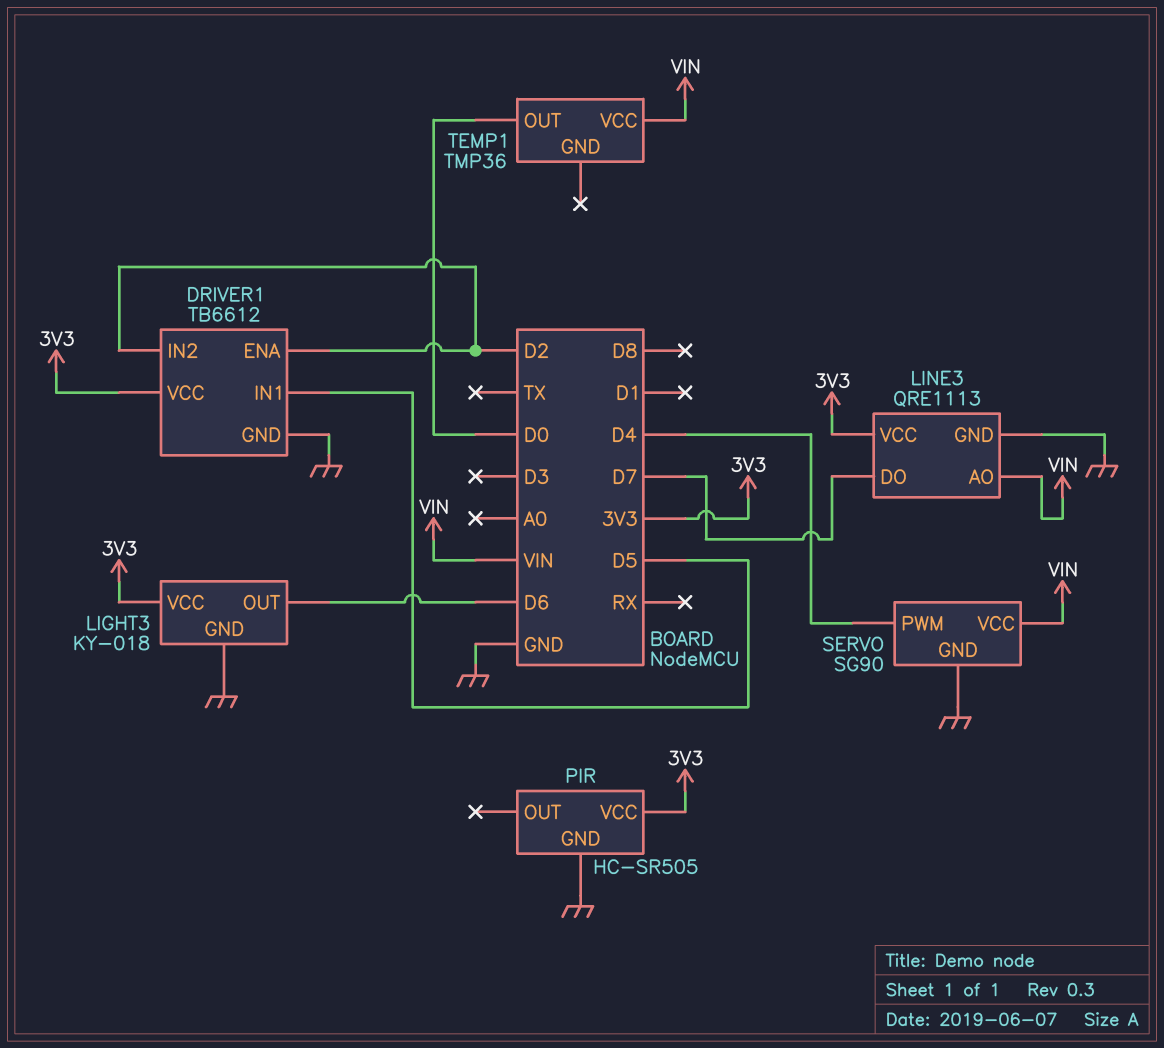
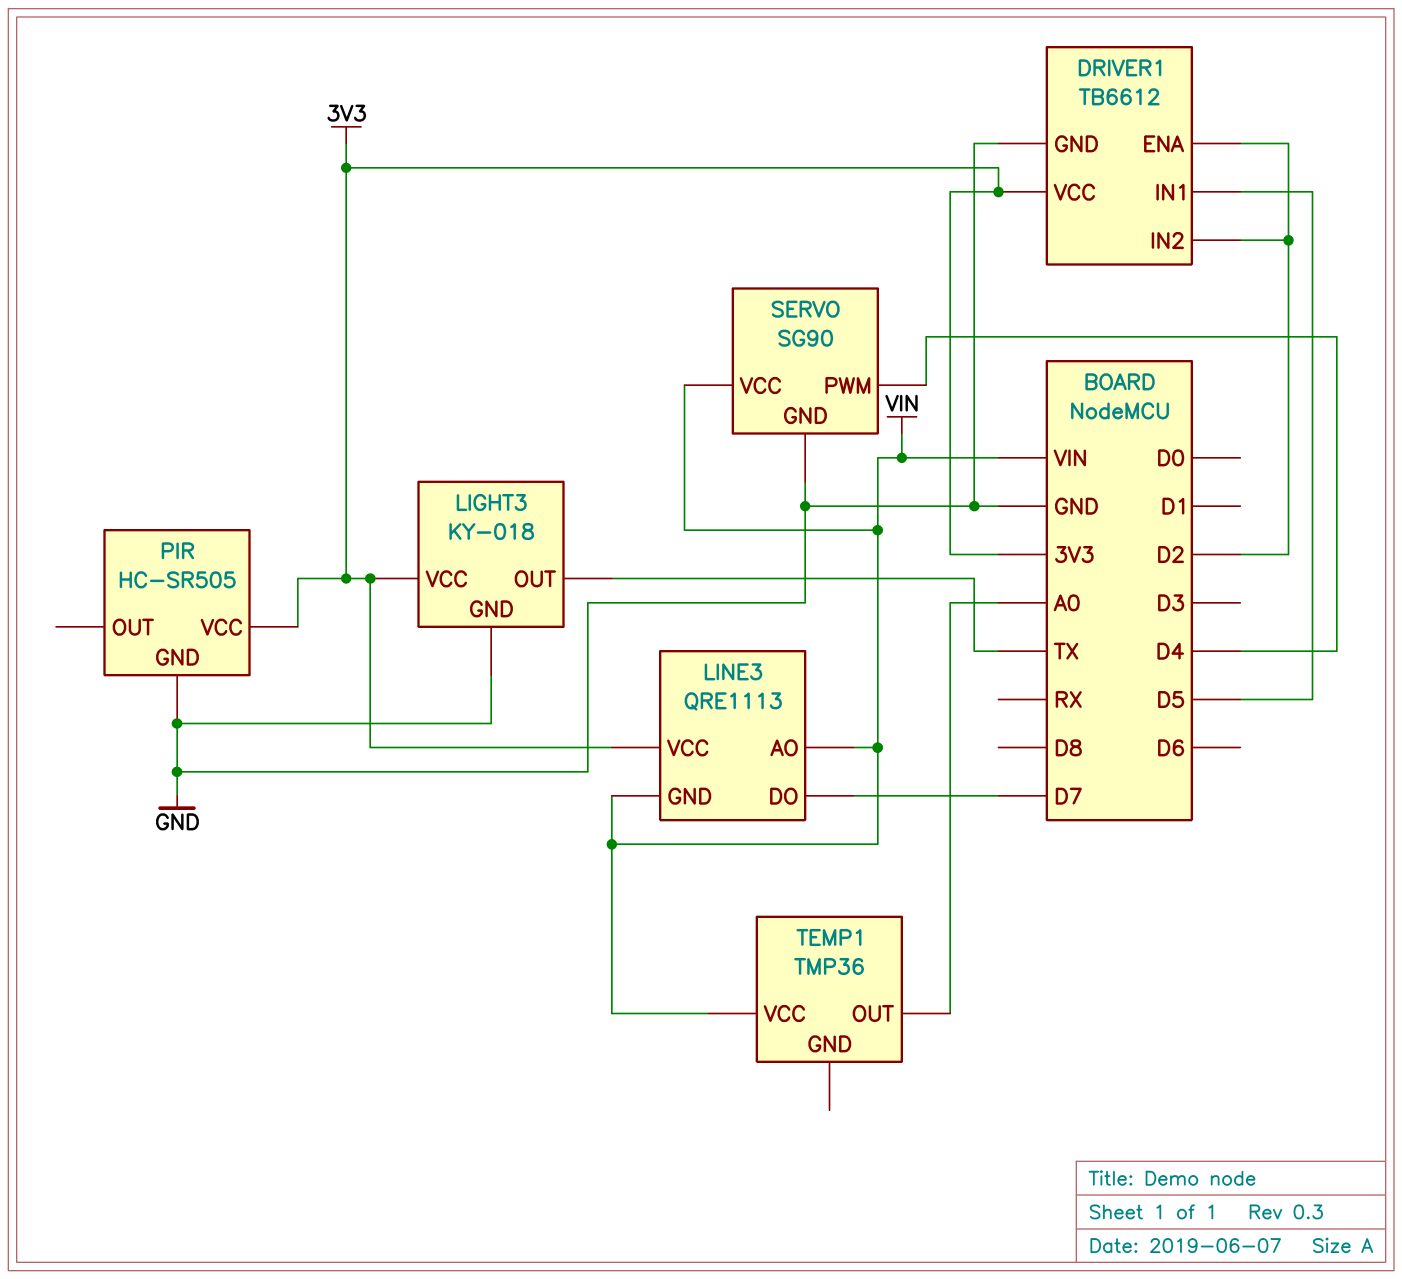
LIGHT3 pin OUT: D6 -> TX
LINE3 pin GND: GND -> VIN
TEMP1 pin OUT: D0 -> A0

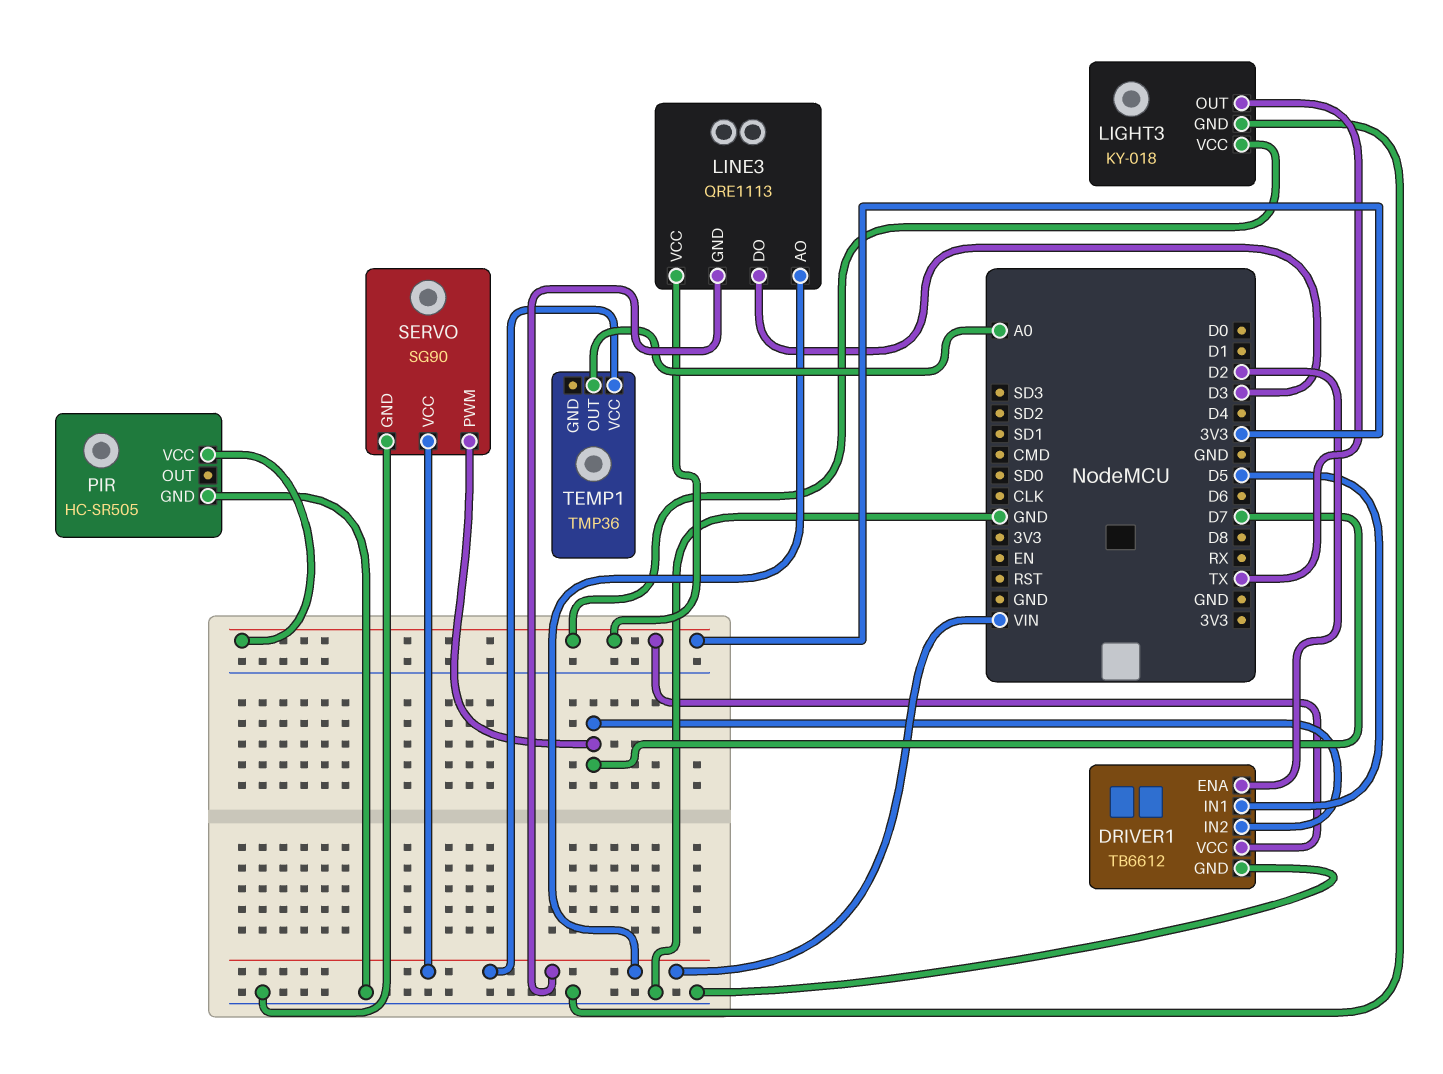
DRIVER1 pin IN2: D2 -> D7
LINE3 pin DO: D7 -> D3
SERVO pin PWM: D4 -> D7

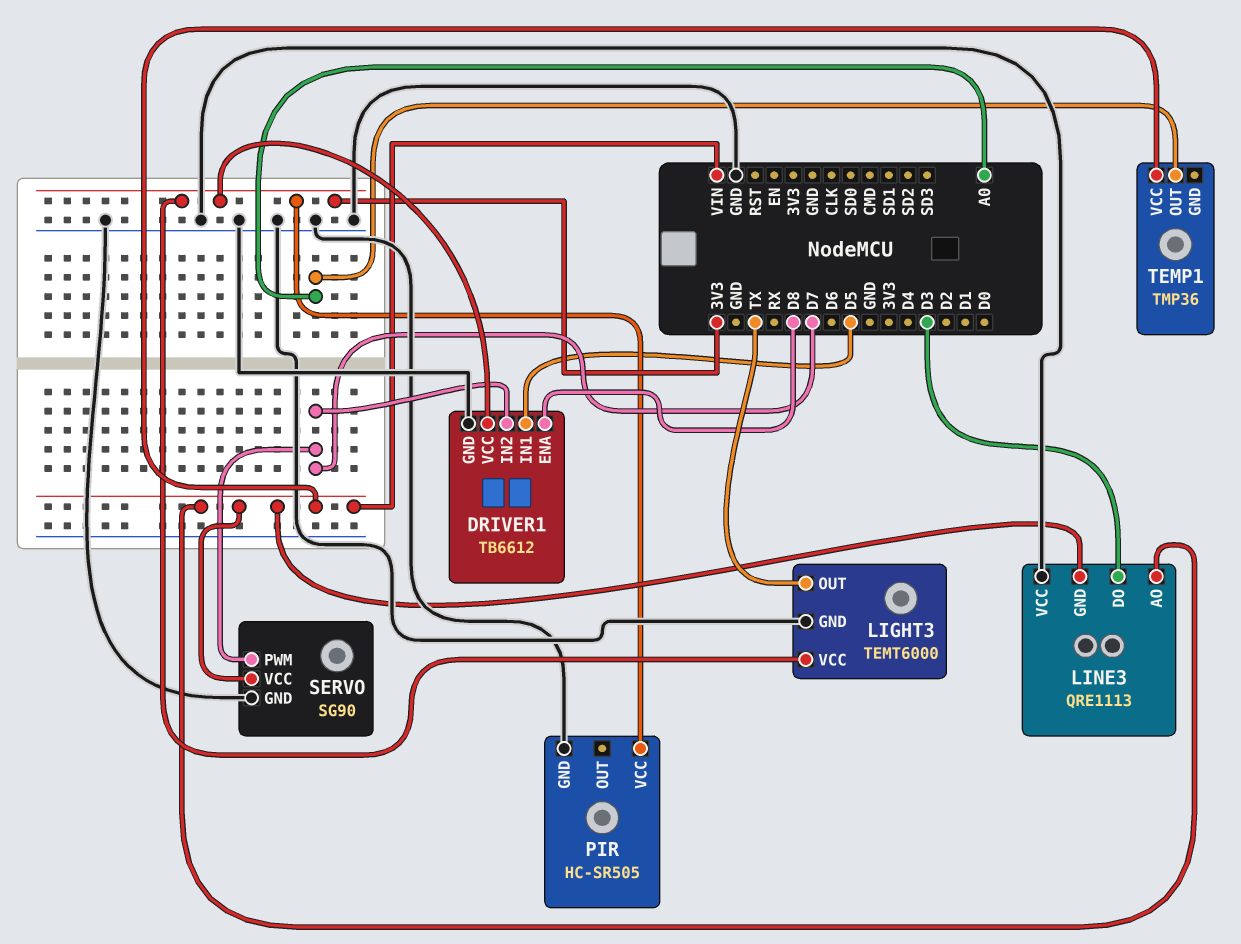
DRIVER1 pin ENA: D2 -> D8
LIGHT3: KY-018 -> TEMT6000
LINE3 pin VCC: 3V3 -> GND

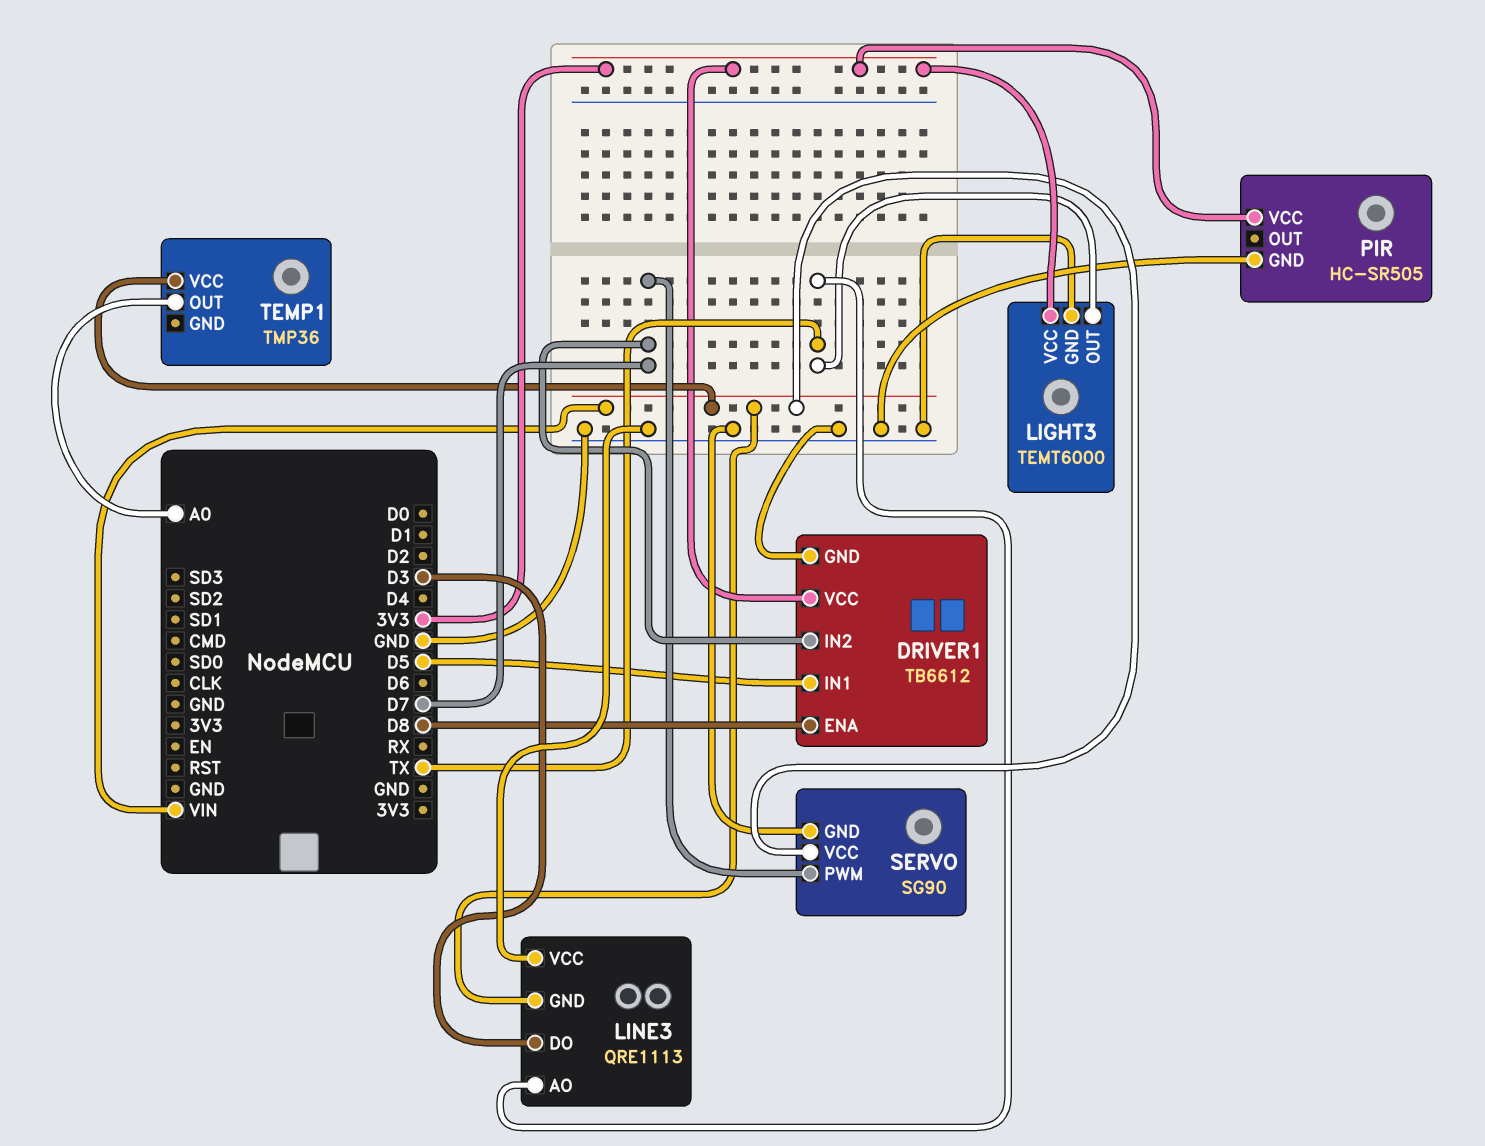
LINE3 pin AO: VIN -> TX

